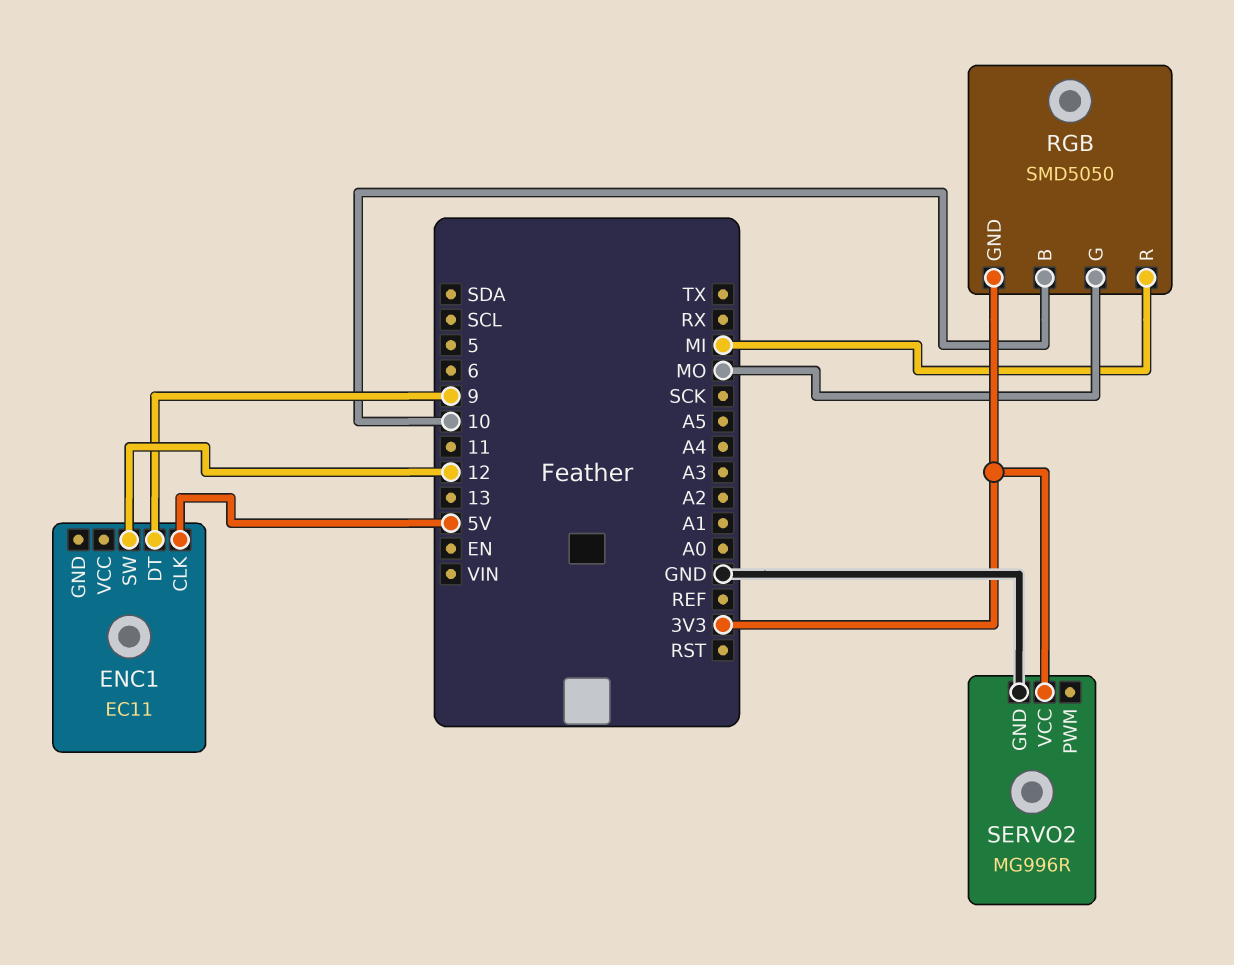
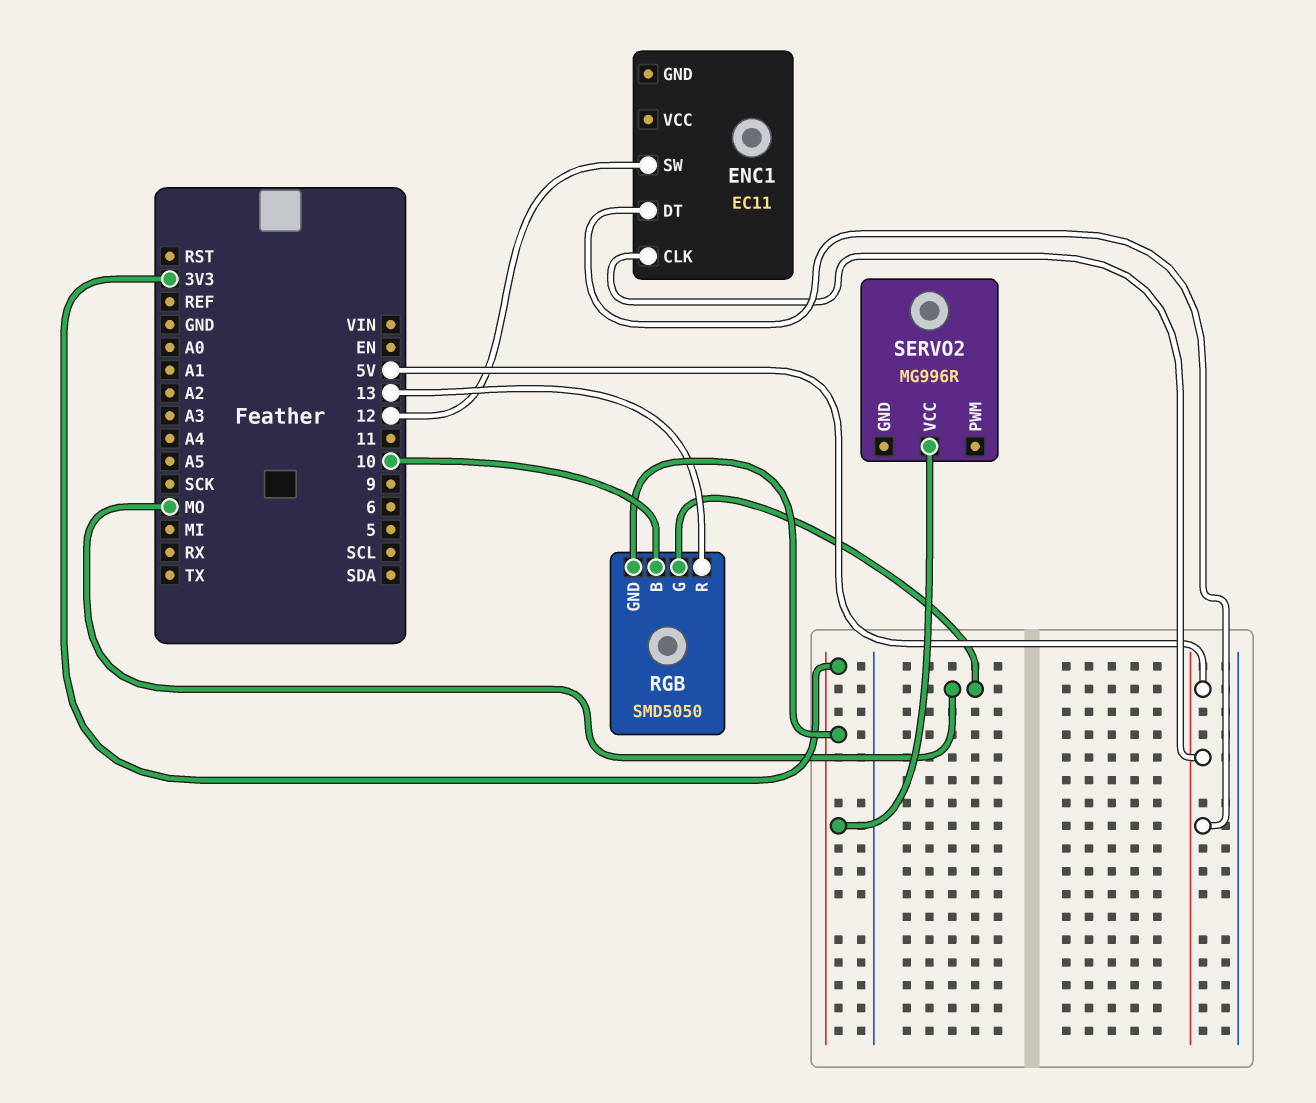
ENC1 pin DT: 9 -> 5V
RGB pin R: MI -> 13
SERVO2 pin GND: GND -> none

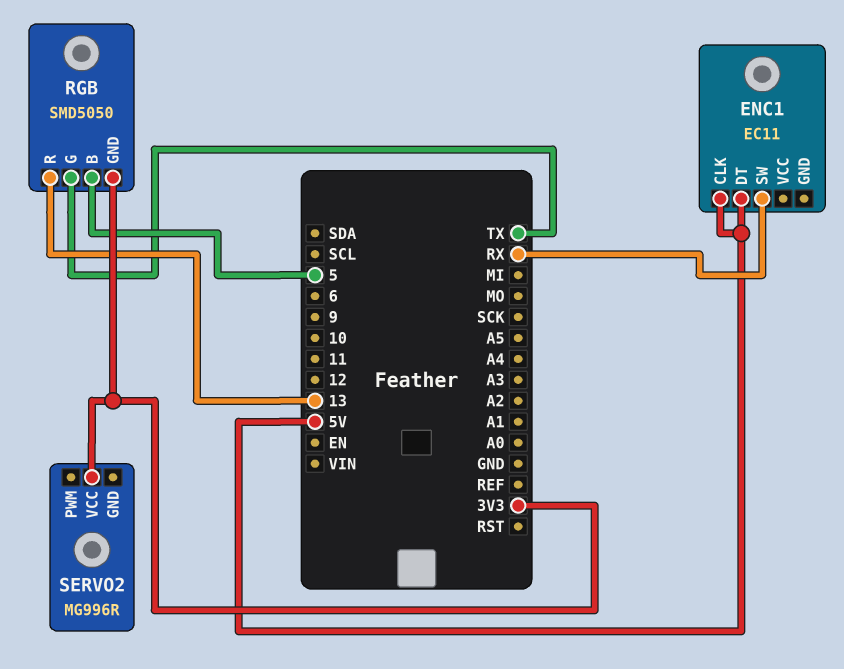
ENC1 pin SW: 12 -> RX
RGB pin B: 10 -> 5
RGB pin G: MO -> TX

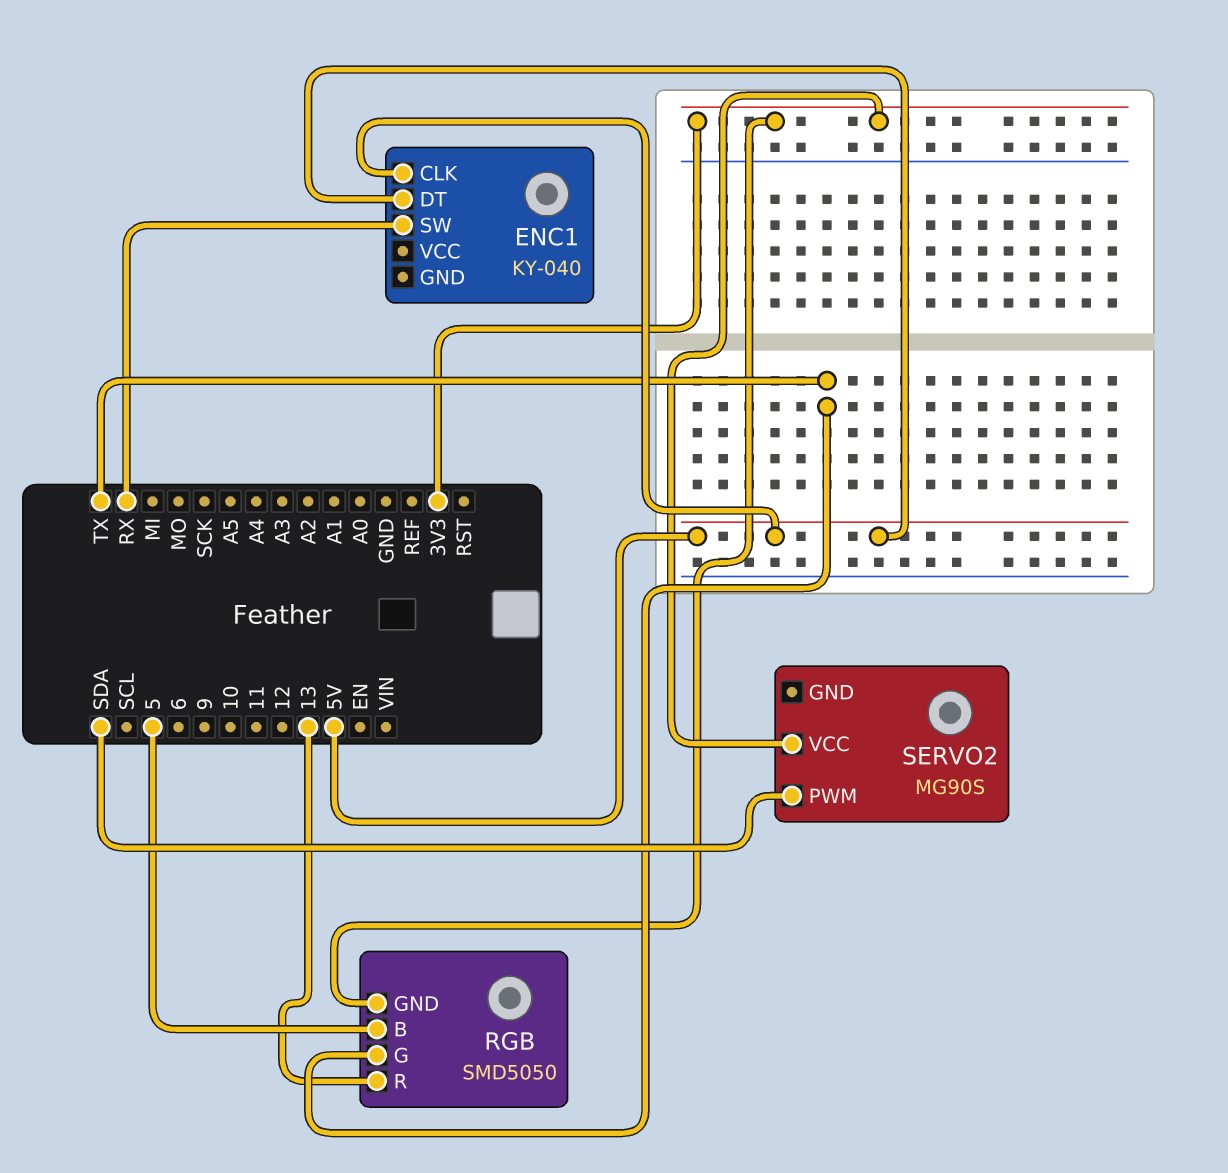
ENC1: EC11 -> KY-040
SERVO2: MG996R -> MG90S
SERVO2 pin PWM: none -> SDA

